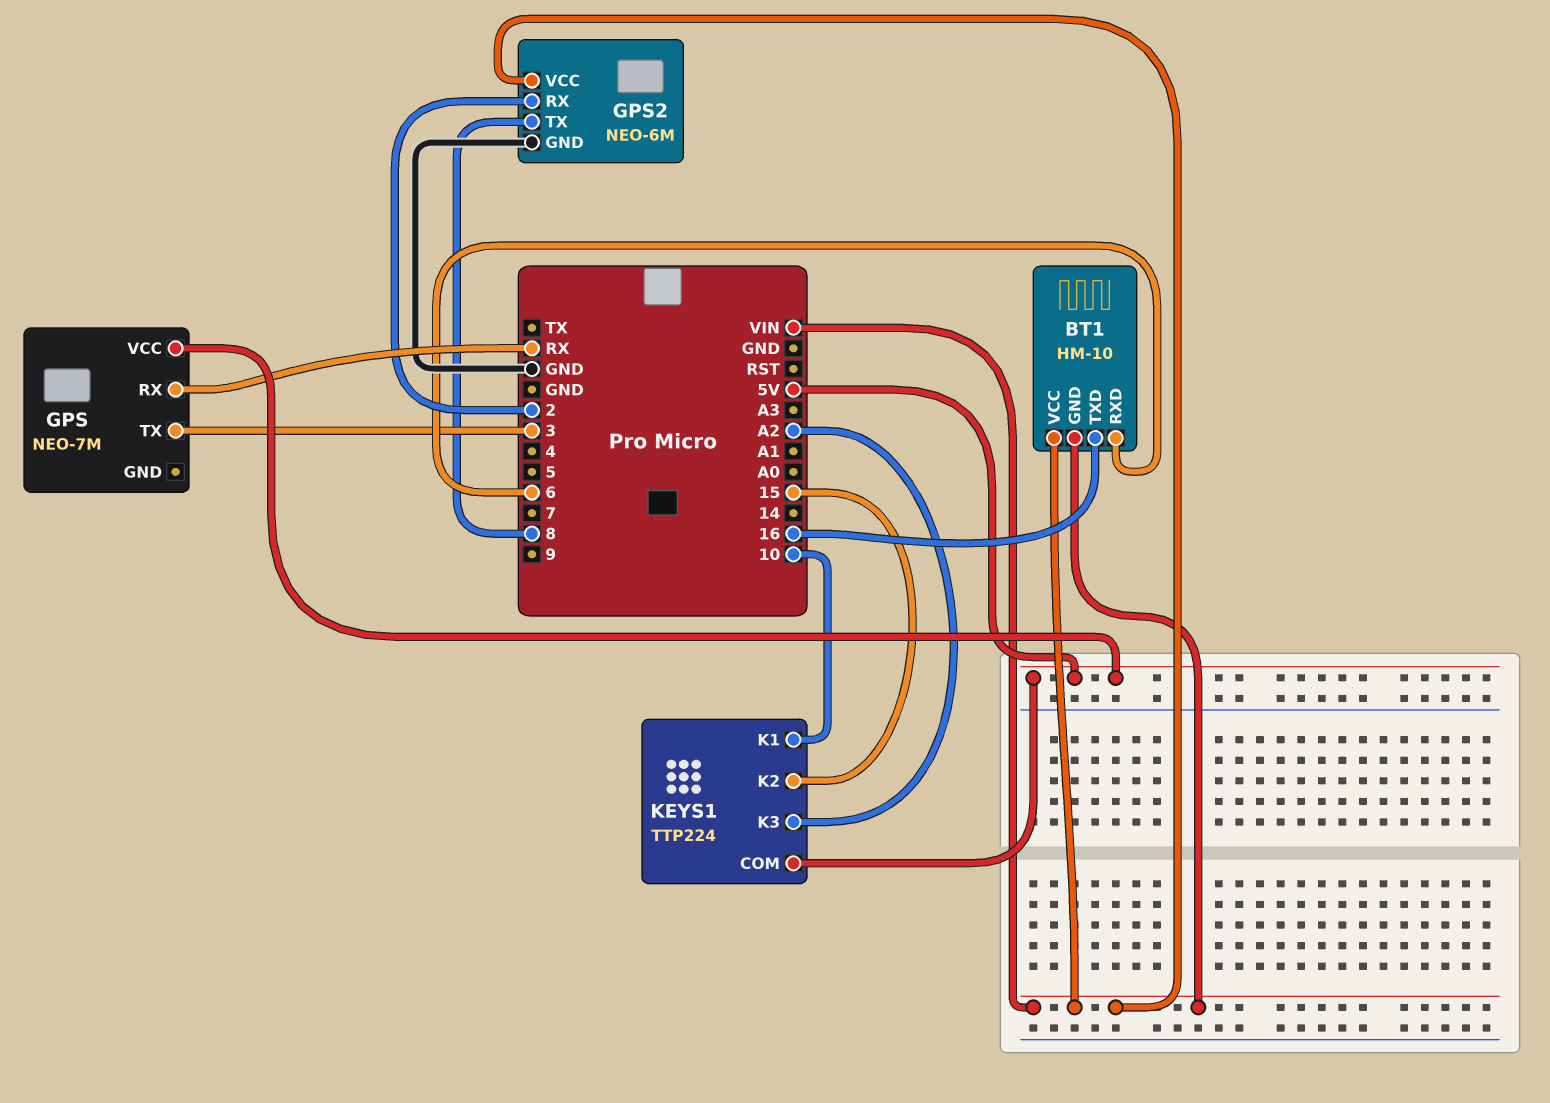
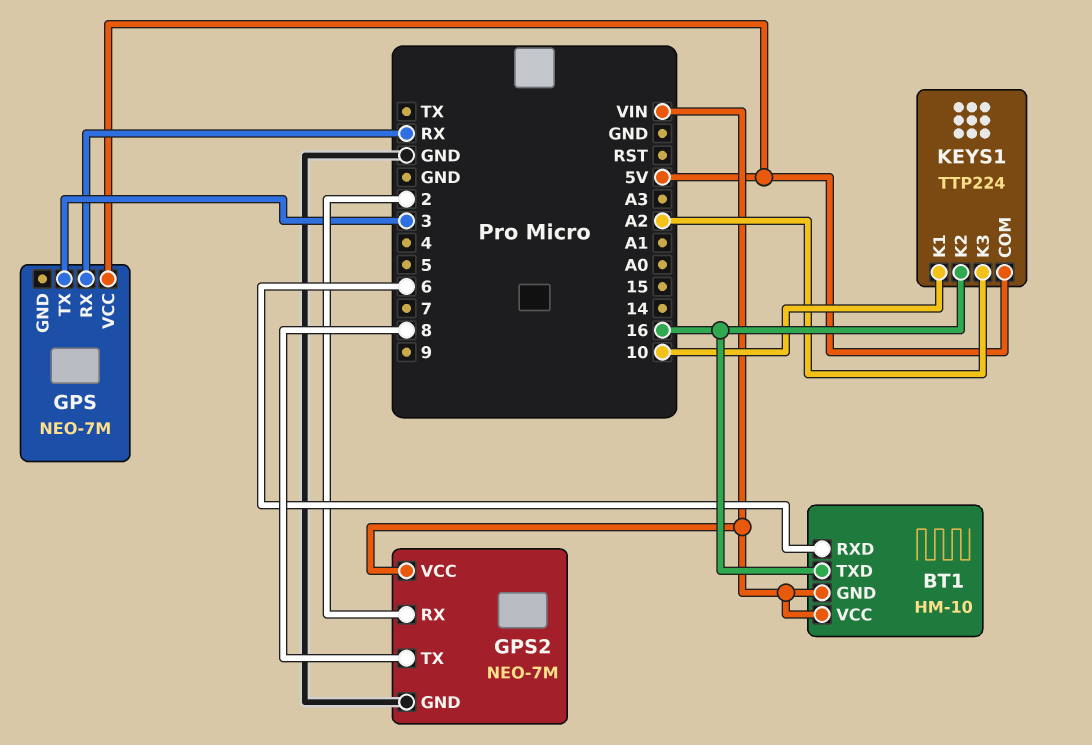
GPS2: NEO-6M -> NEO-7M
KEYS1 pin K2: 15 -> 16

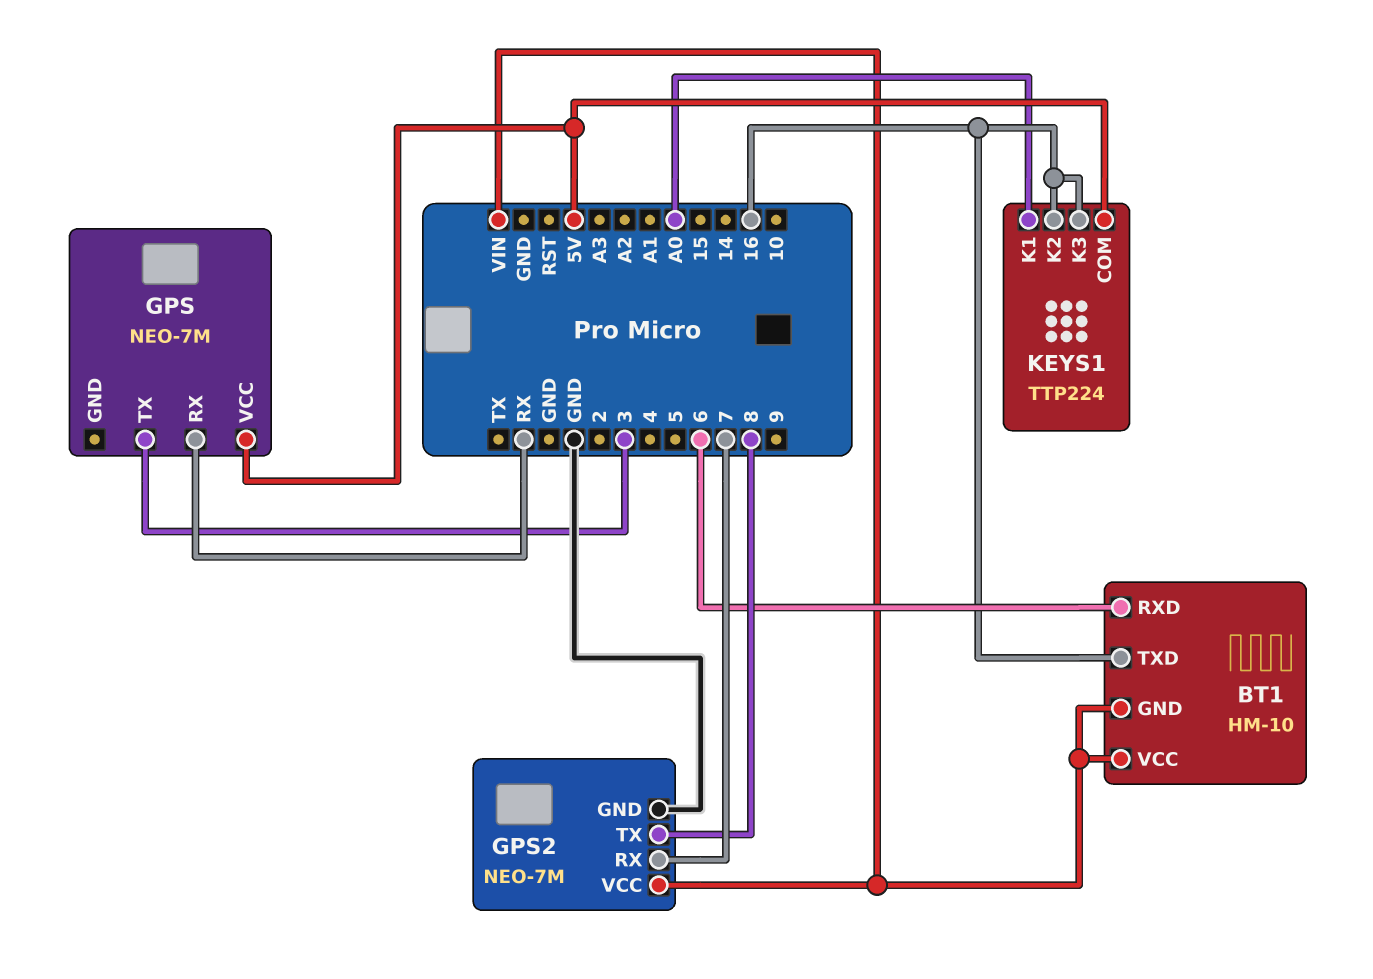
GPS2 pin RX: 2 -> 7
KEYS1 pin K1: 10 -> A0
KEYS1 pin K3: A2 -> 16

